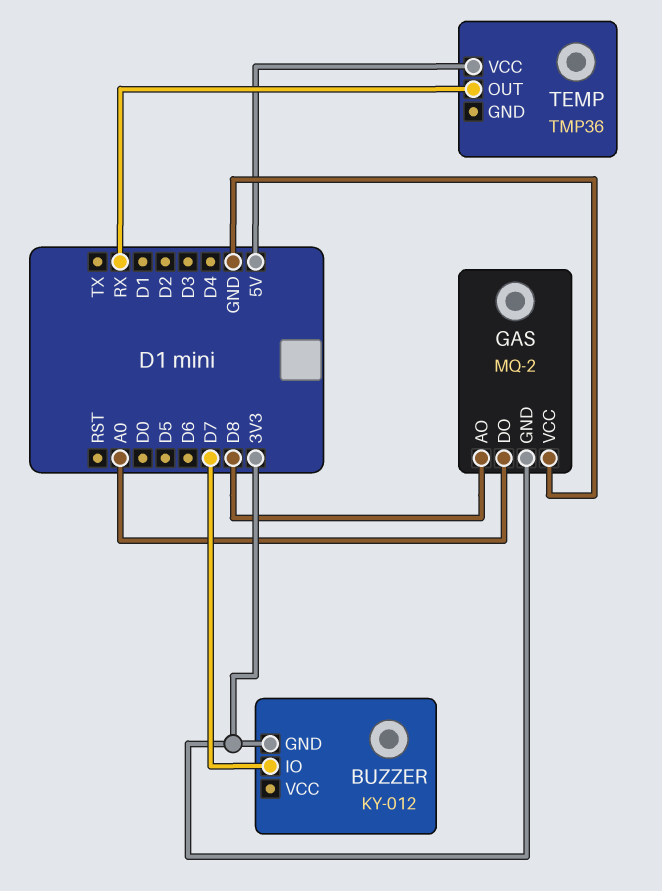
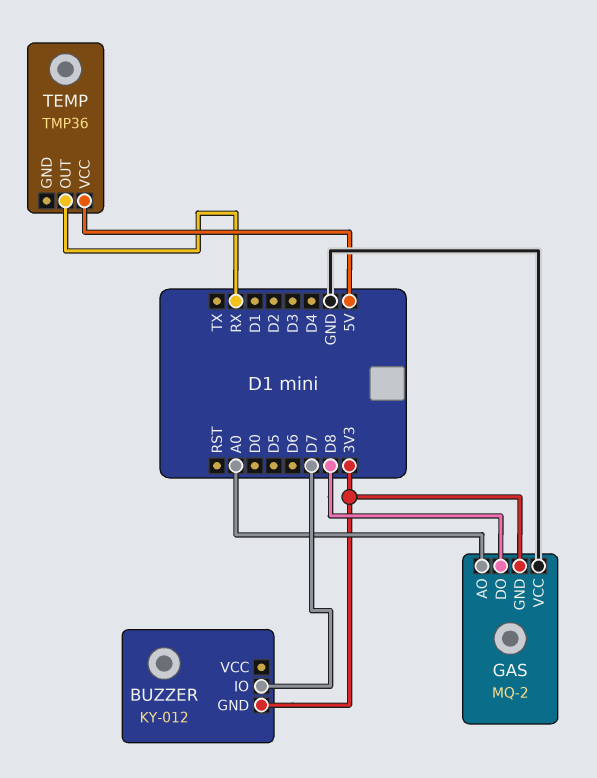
GAS pin AO: D8 -> A0
GAS pin DO: A0 -> D8

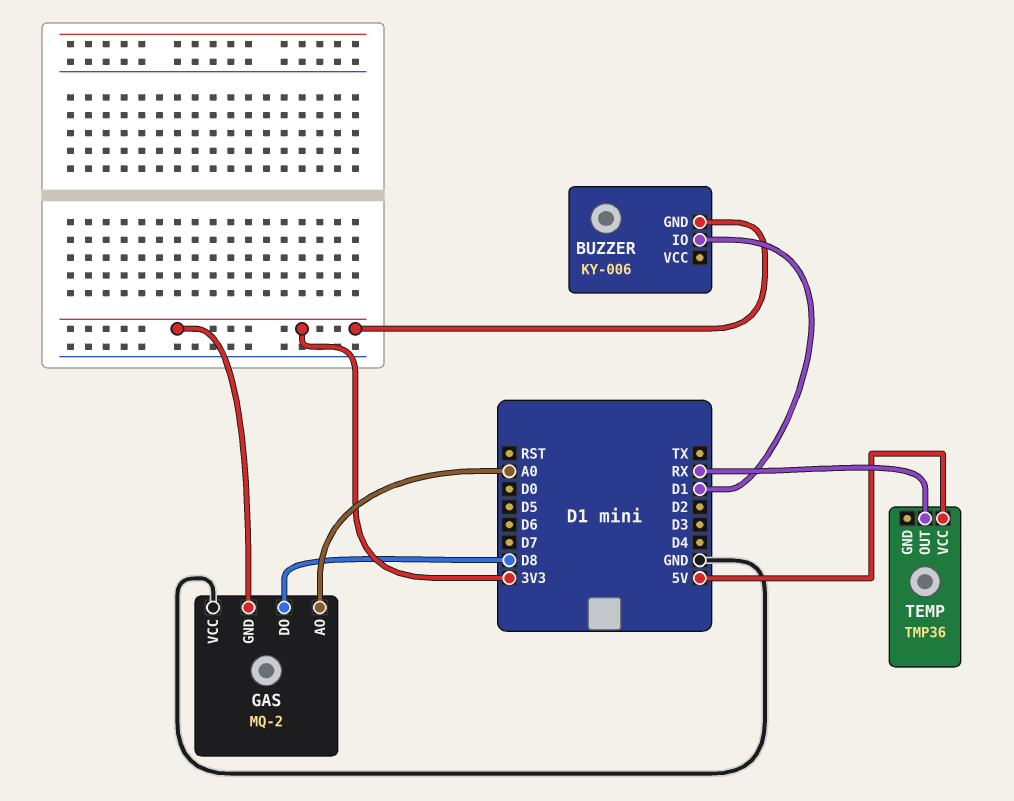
BUZZER: KY-012 -> KY-006
BUZZER pin IO: D7 -> D1

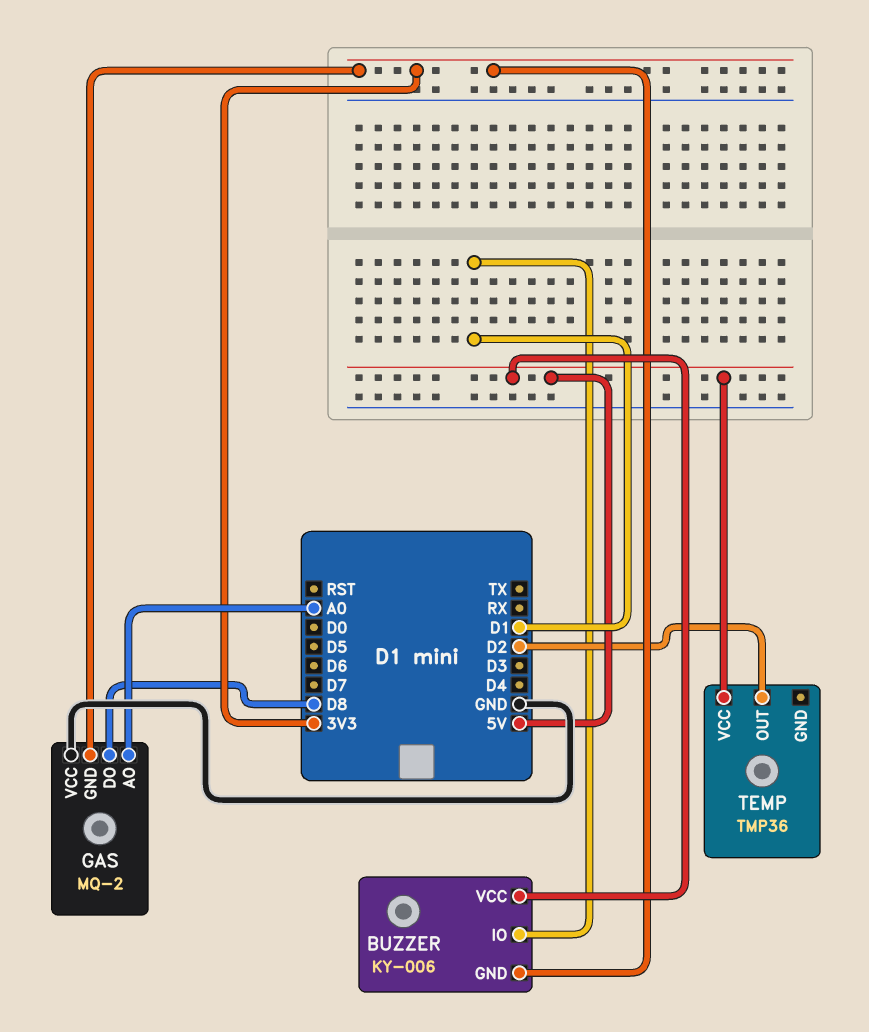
BUZZER pin VCC: none -> 5V
TEMP pin OUT: RX -> D2

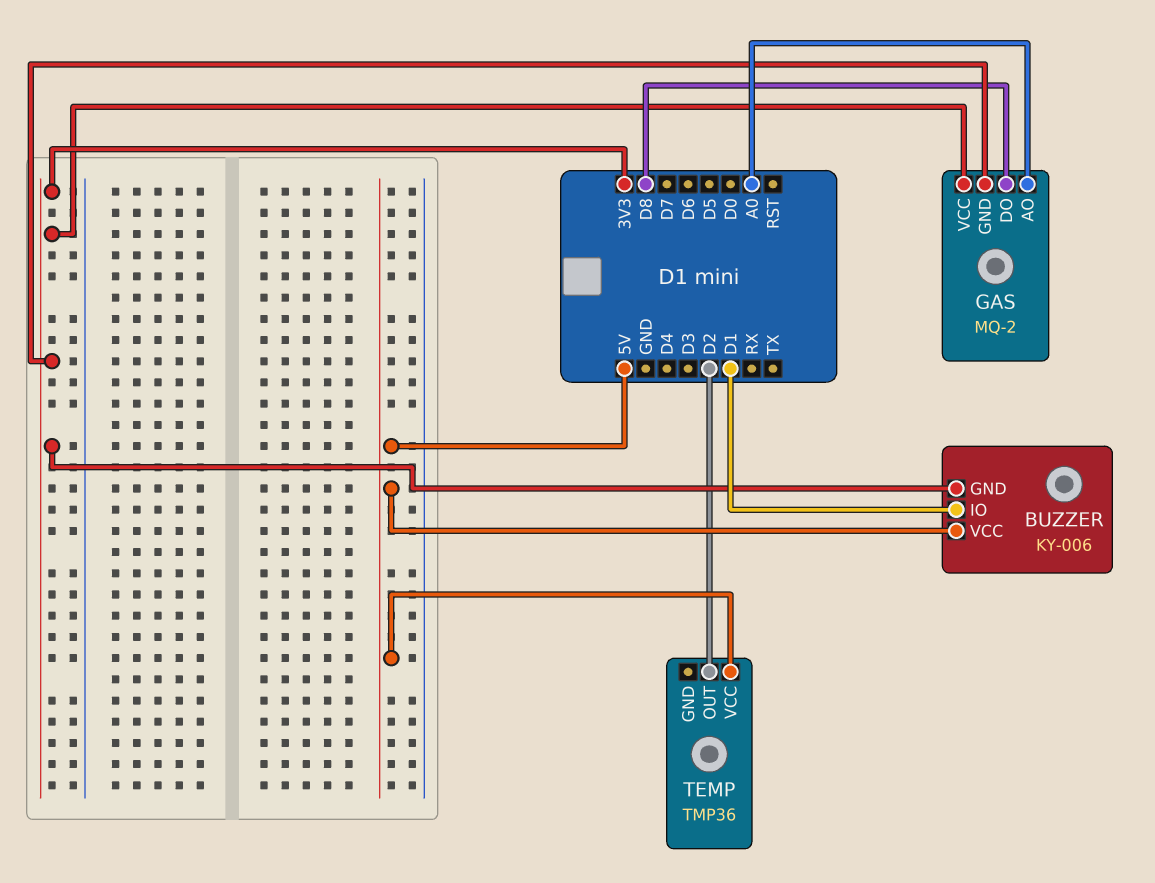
GAS pin VCC: GND -> 3V3

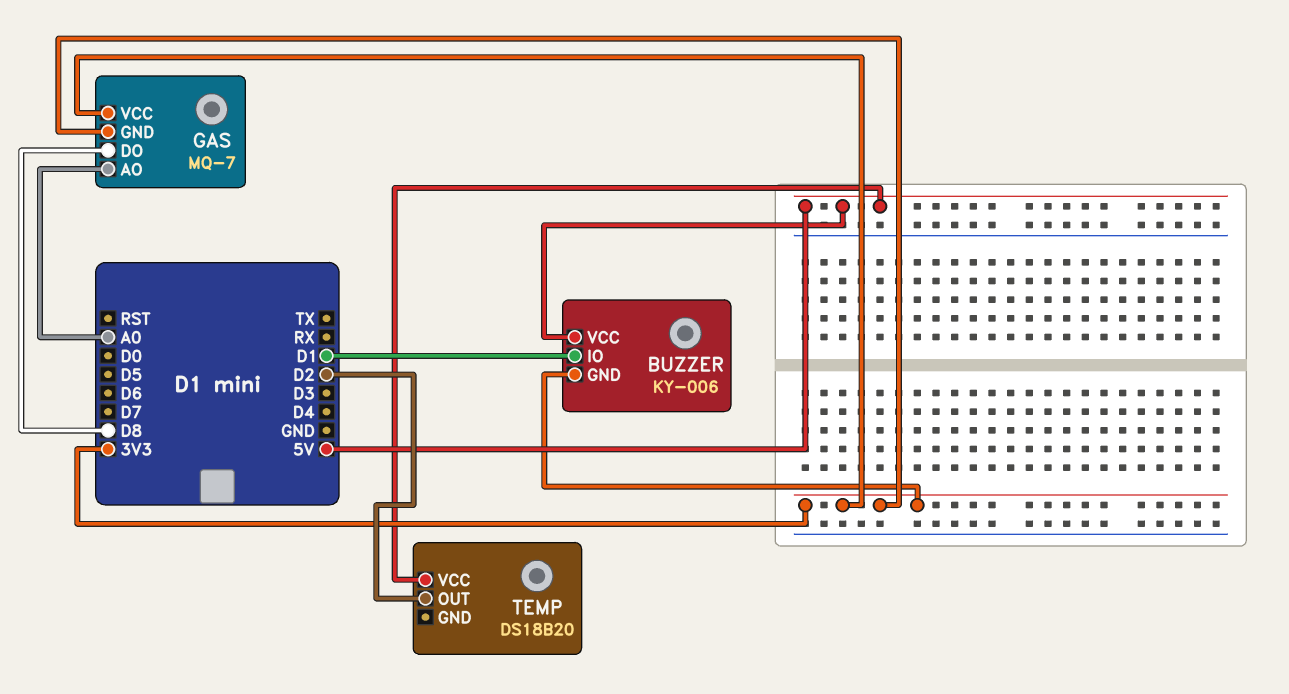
GAS: MQ-2 -> MQ-7
TEMP: TMP36 -> DS18B20

